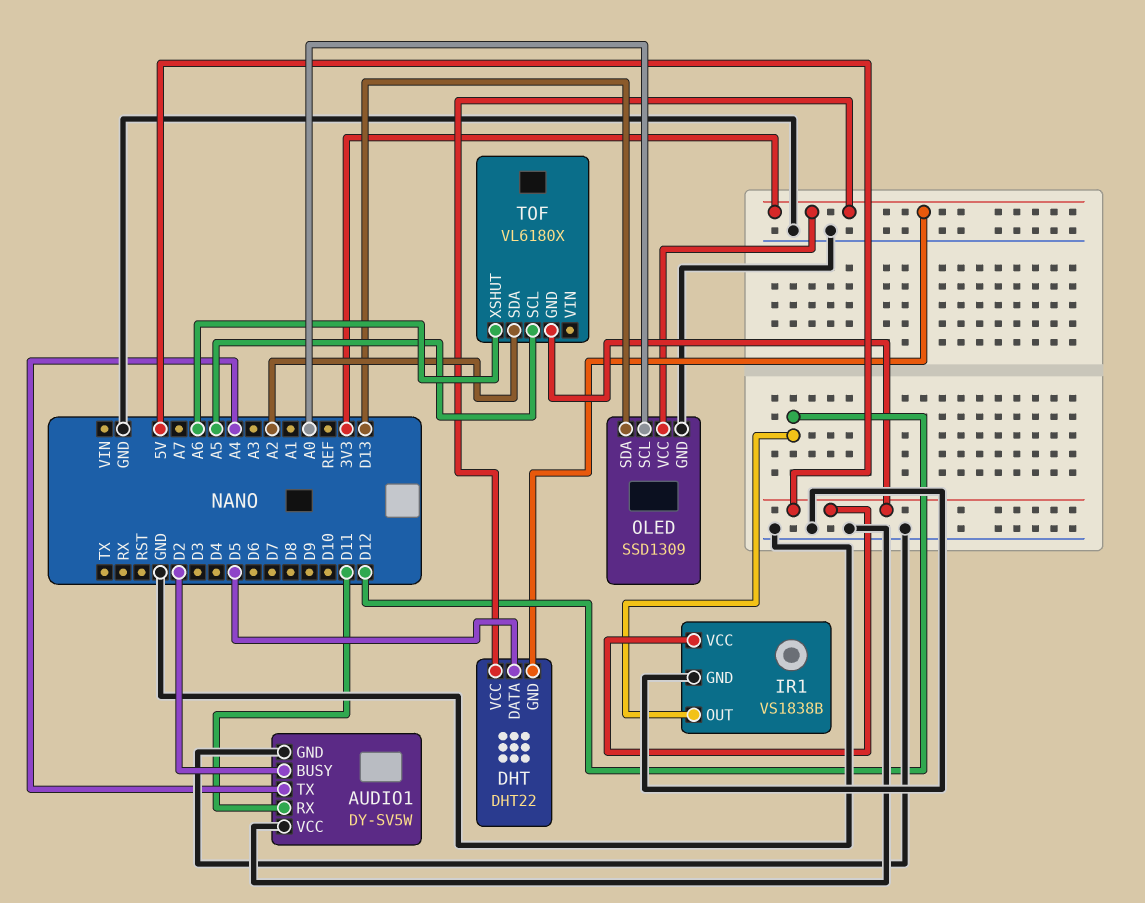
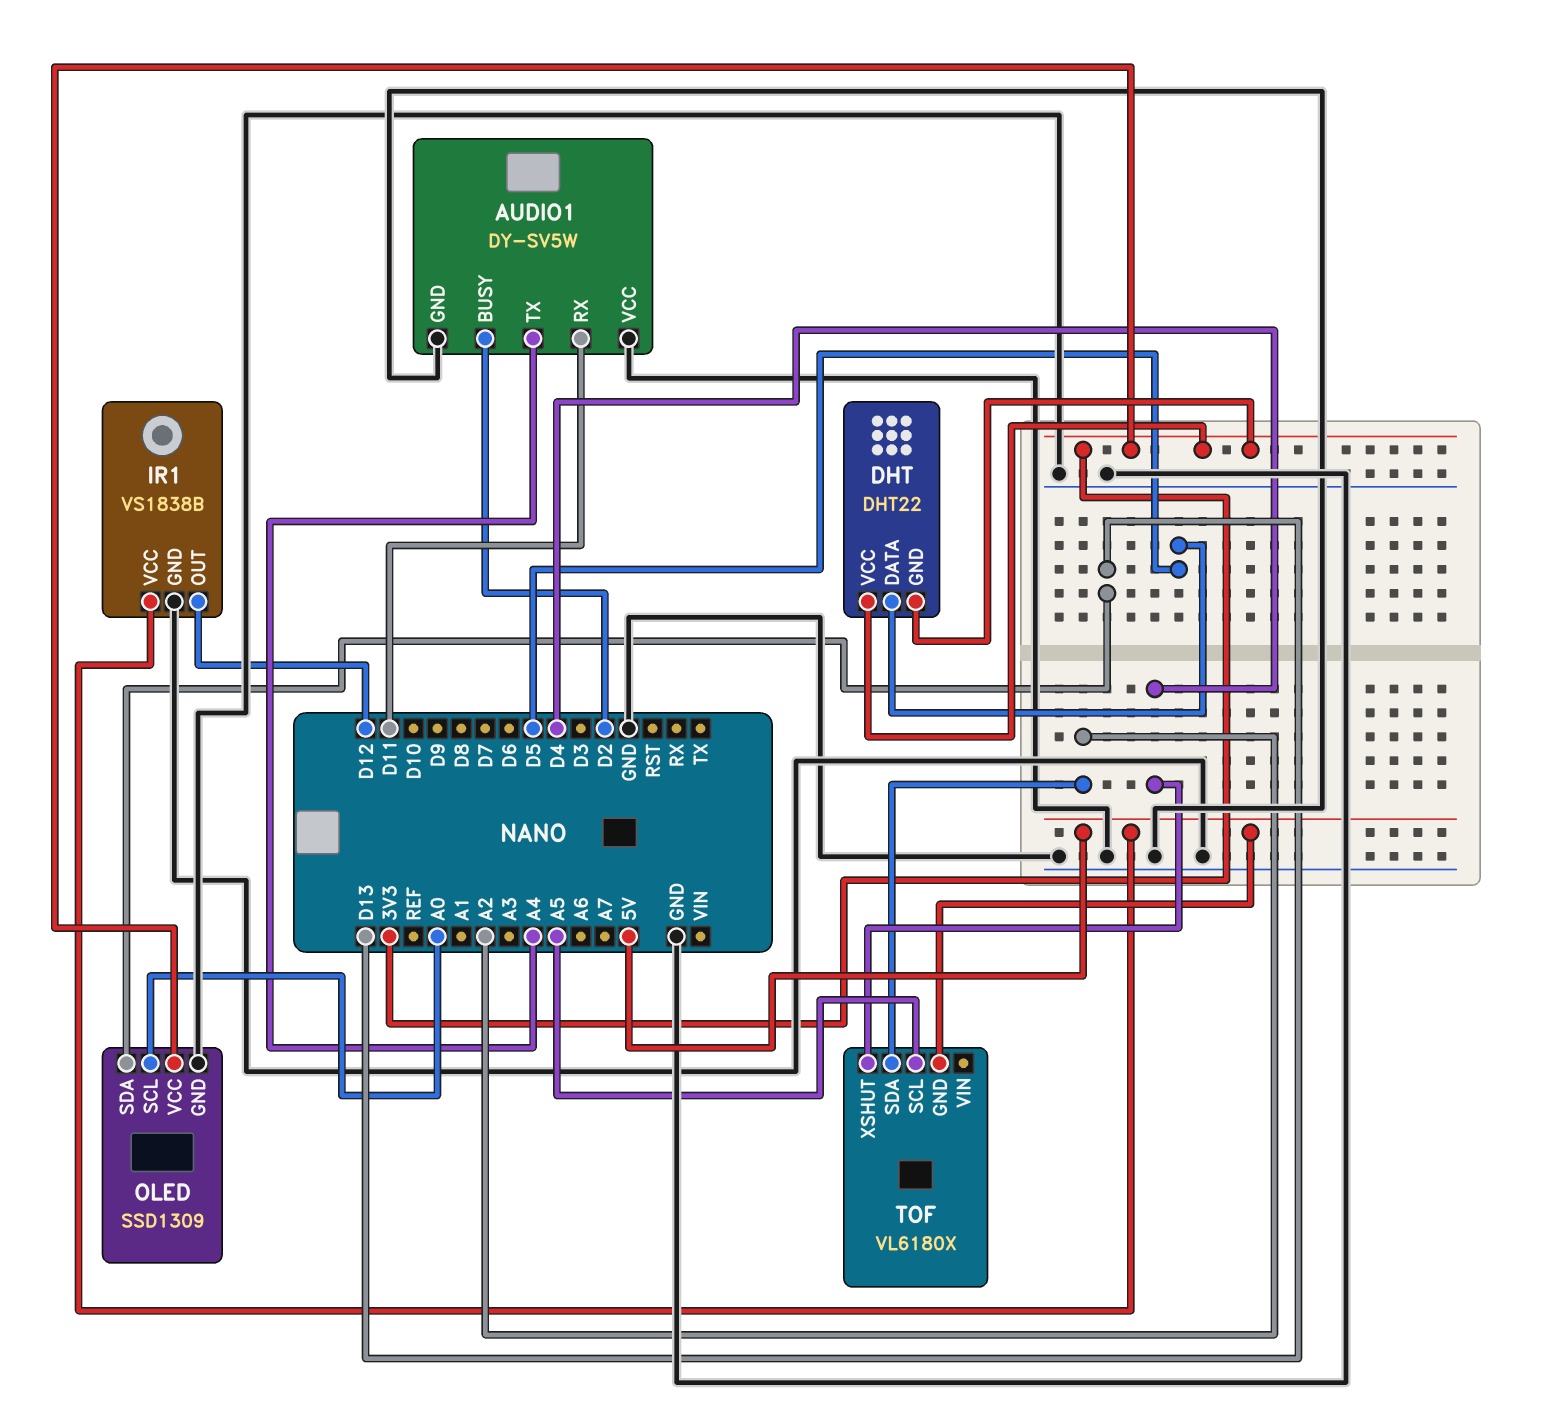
TOF pin XSHUT: A6 -> D4

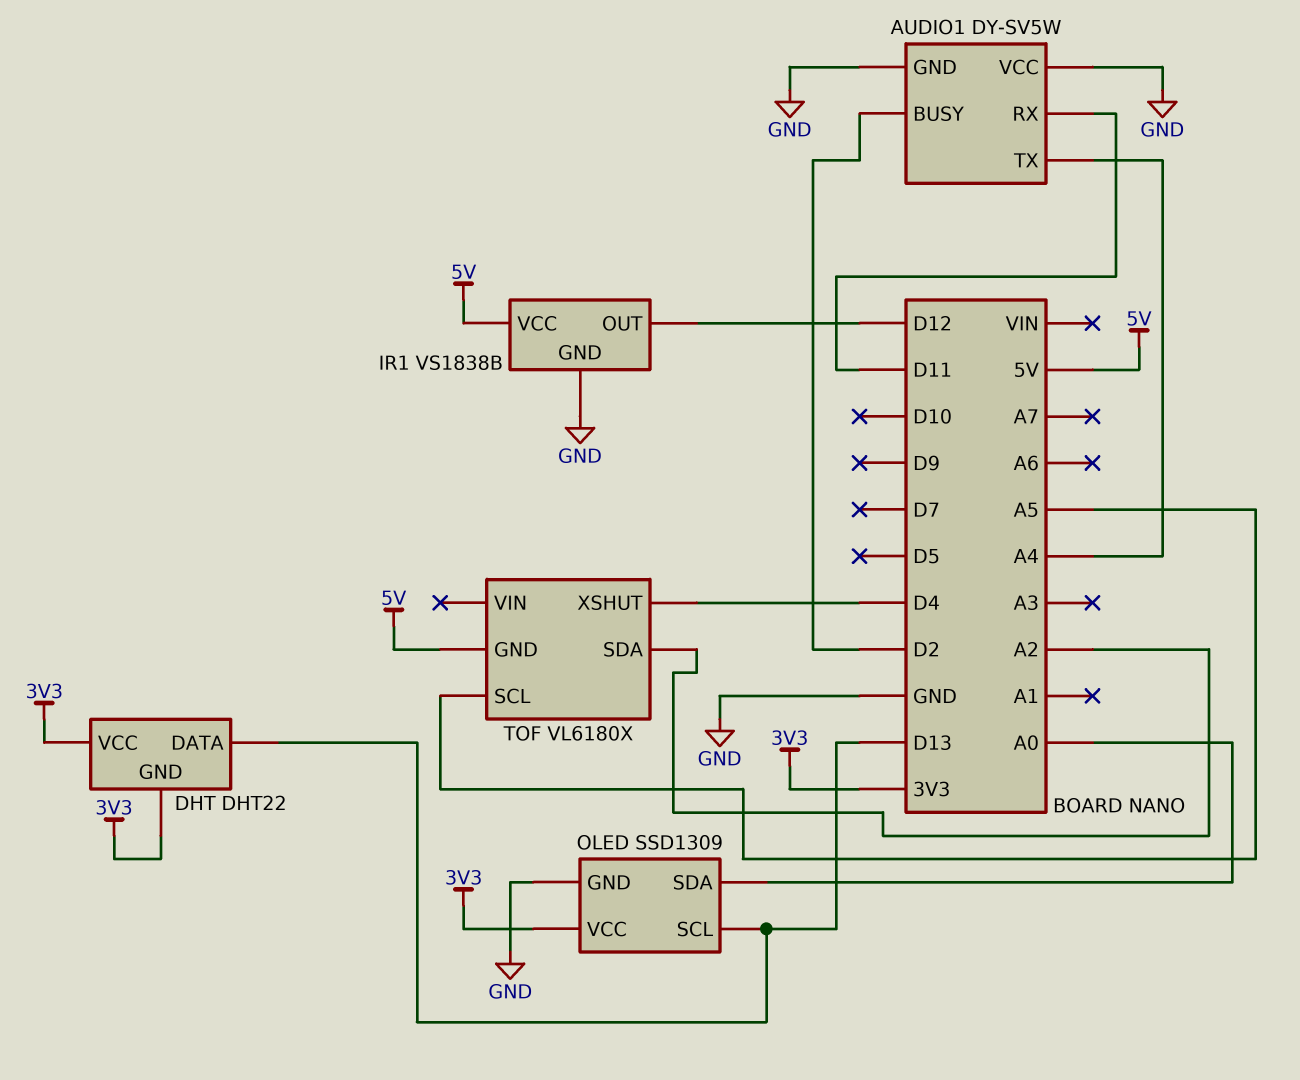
DHT pin DATA: D5 -> D13
OLED pin SCL: A0 -> D13
OLED pin SDA: D13 -> A0

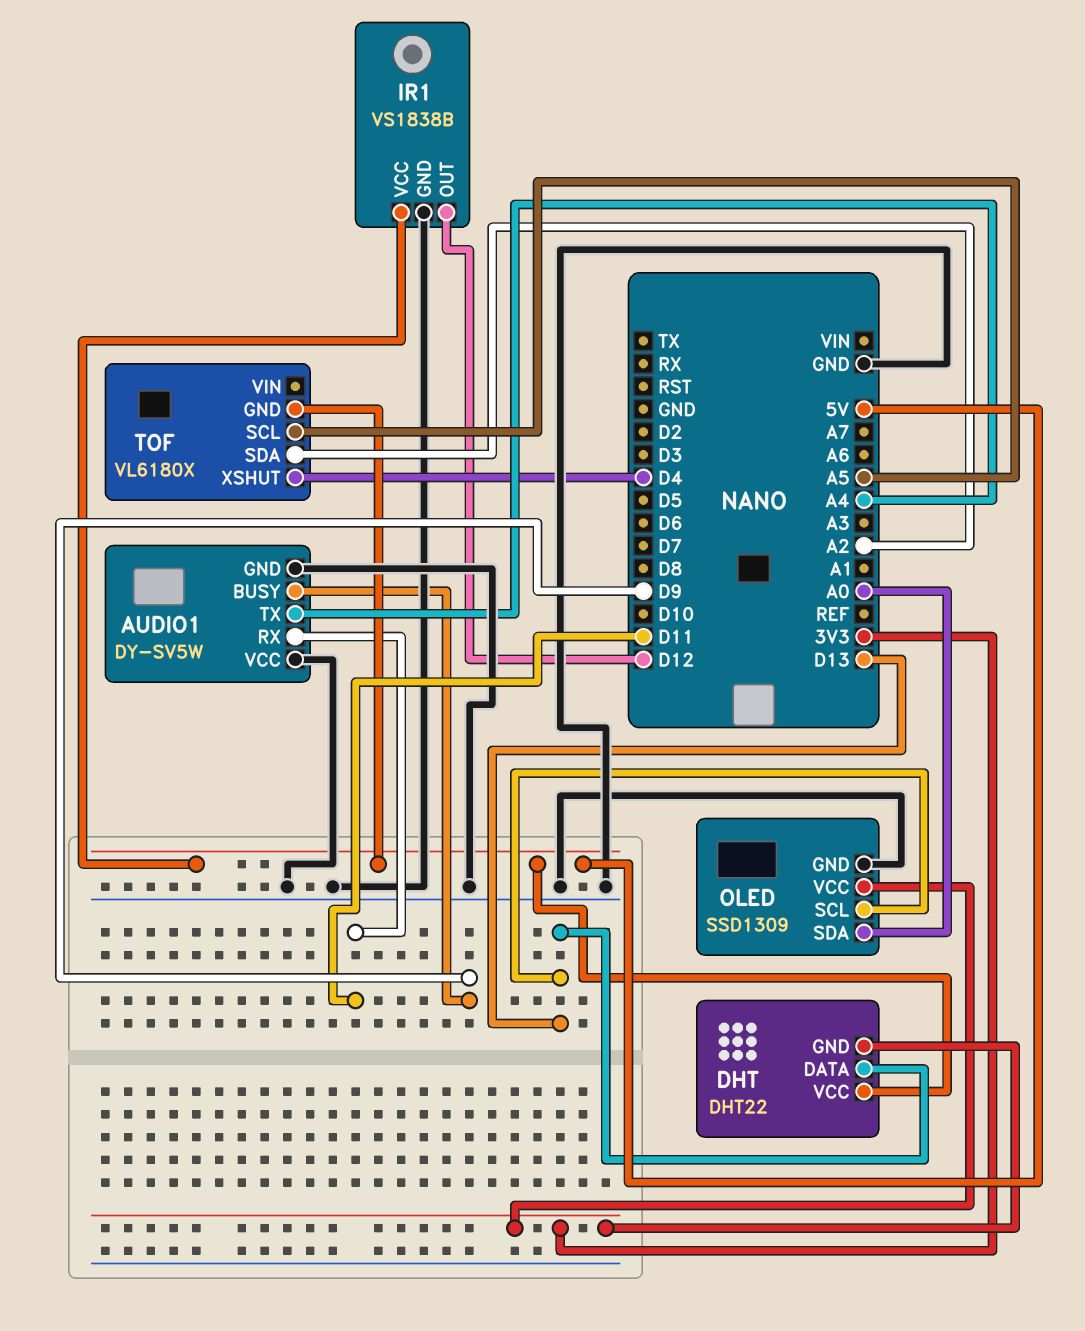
AUDIO1 pin BUSY: D2 -> D9
DHT pin VCC: 3V3 -> 5V

